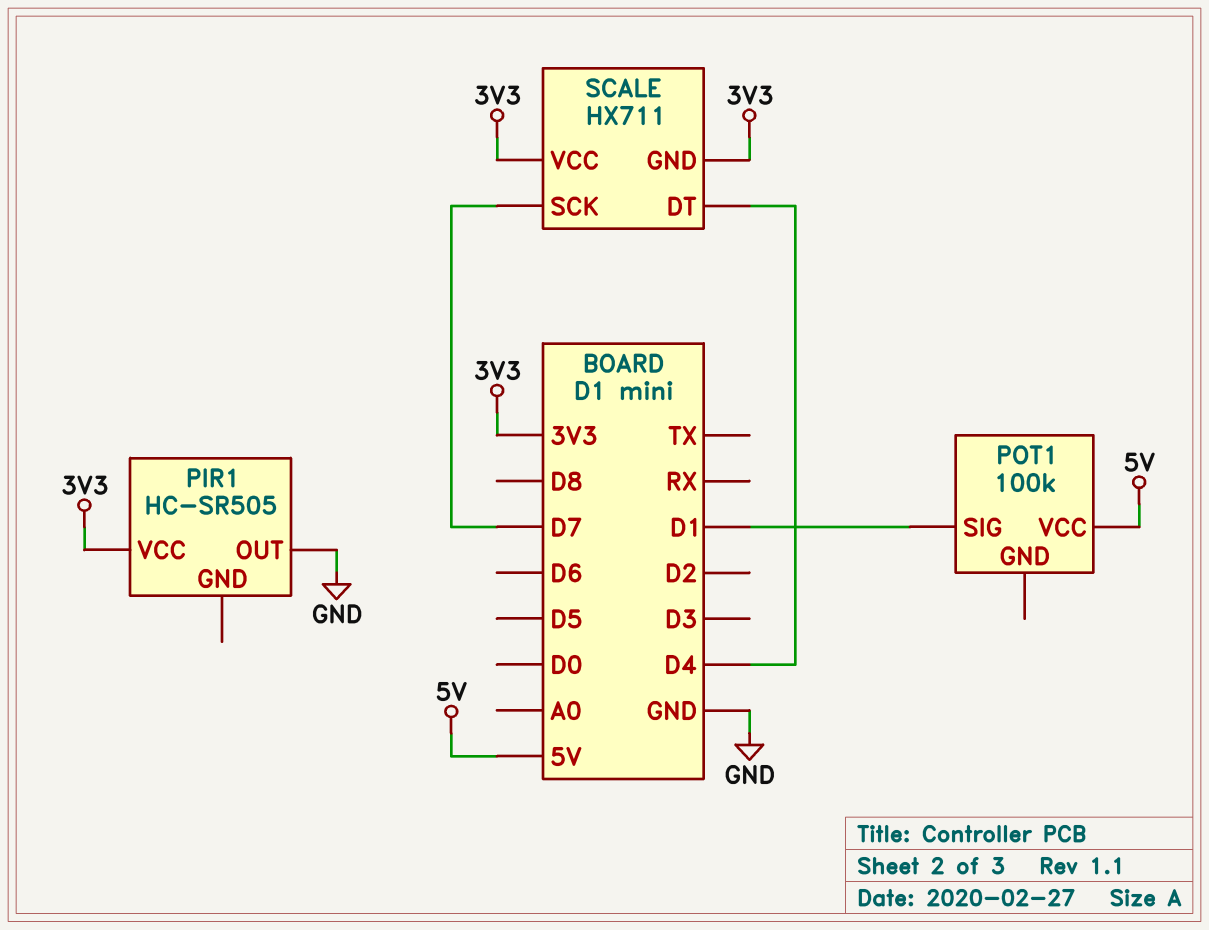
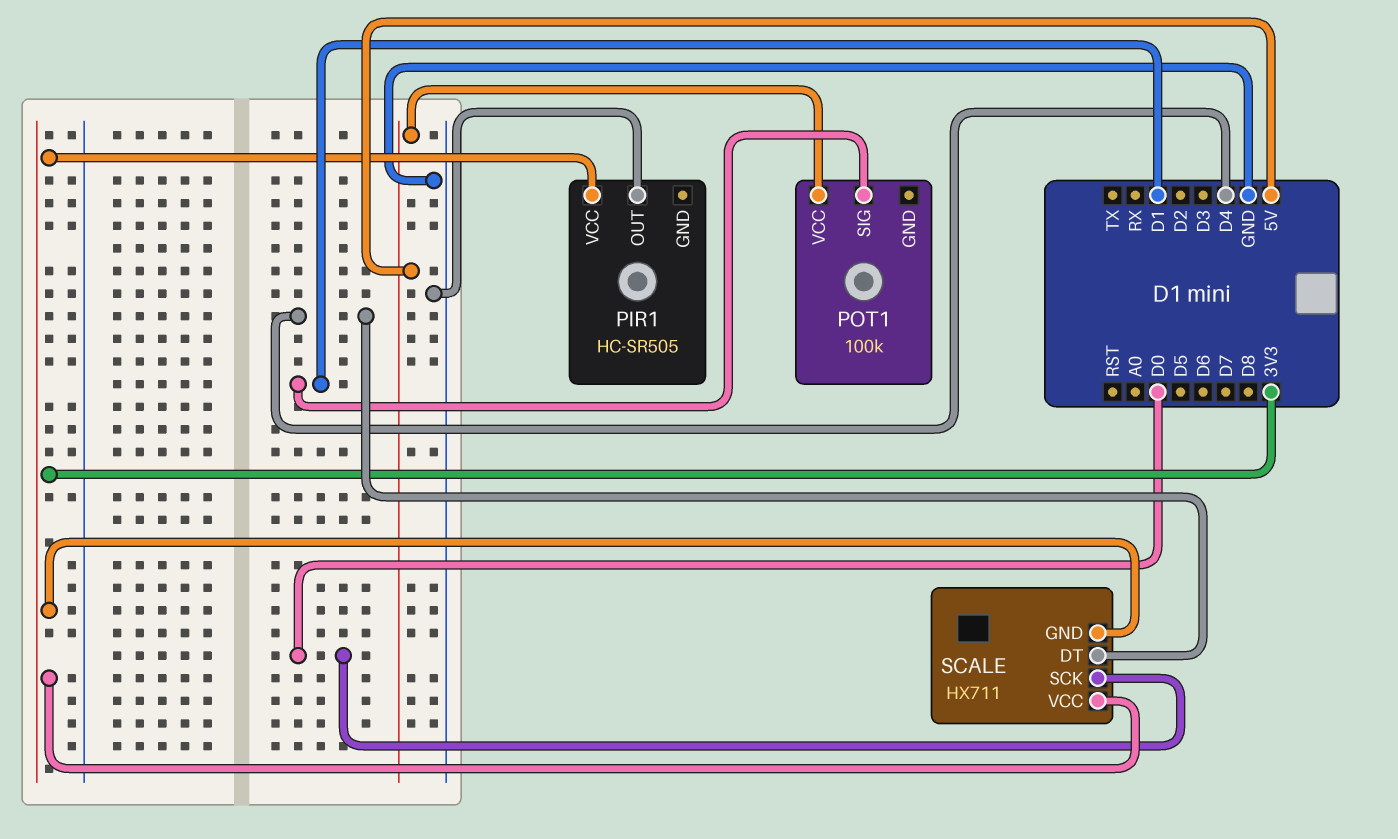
SCALE pin SCK: D7 -> D0

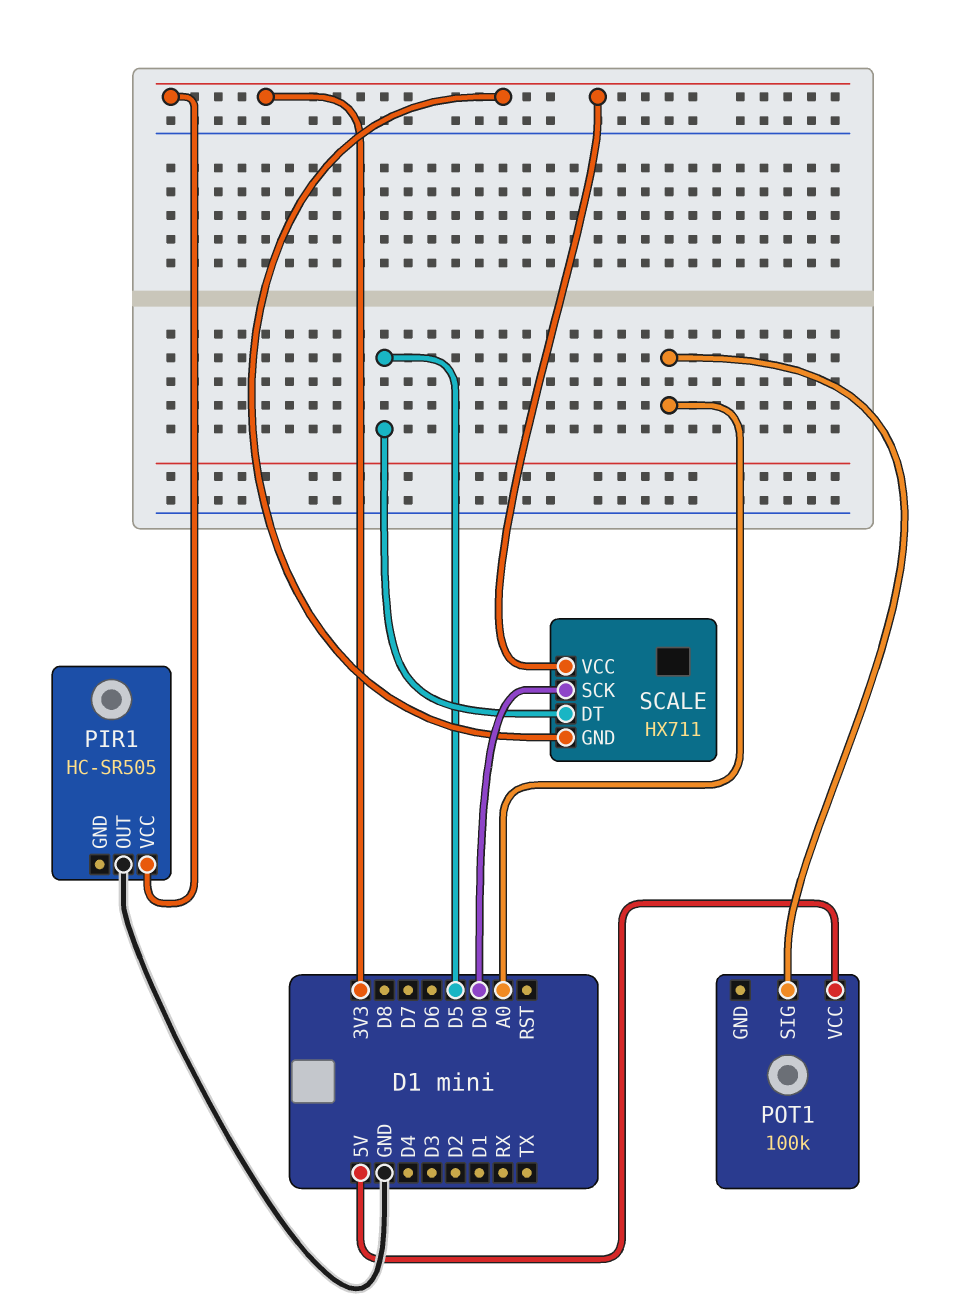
POT1 pin SIG: D1 -> A0
SCALE pin DT: D4 -> D5

